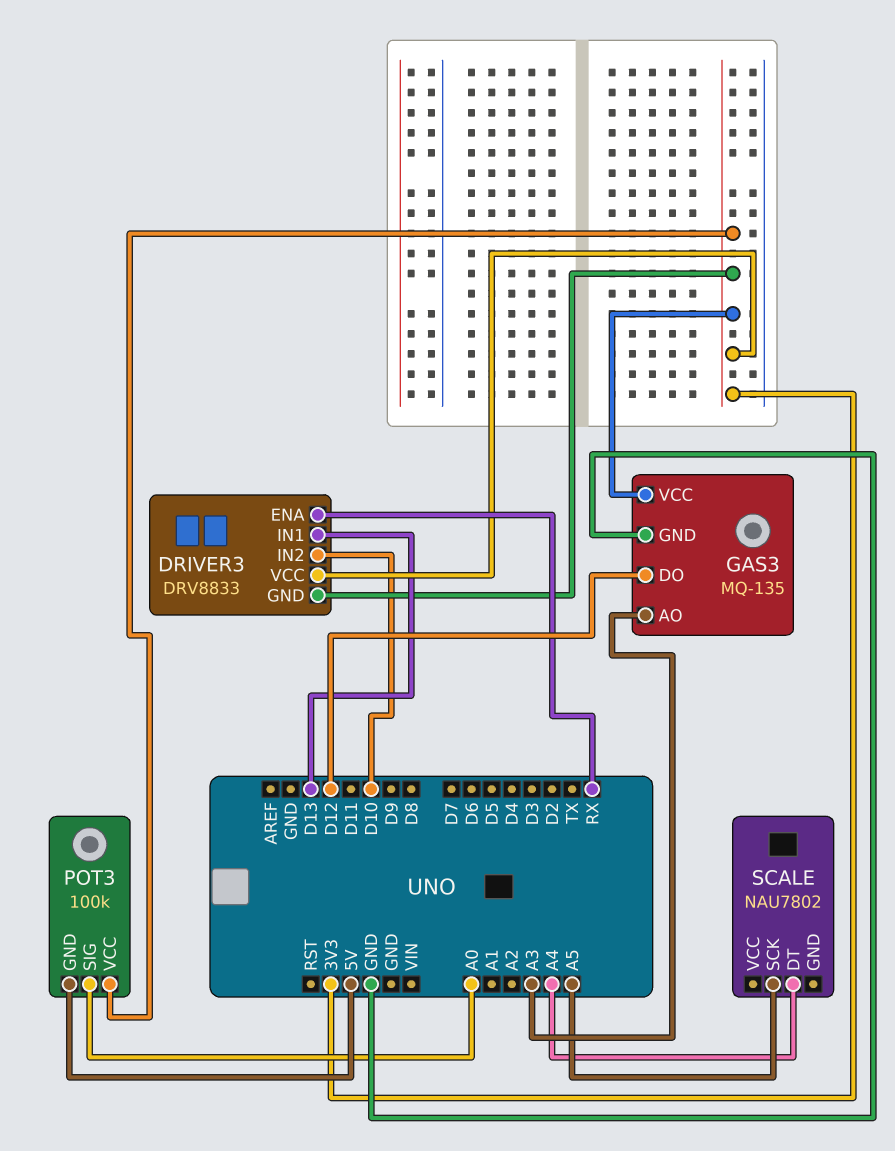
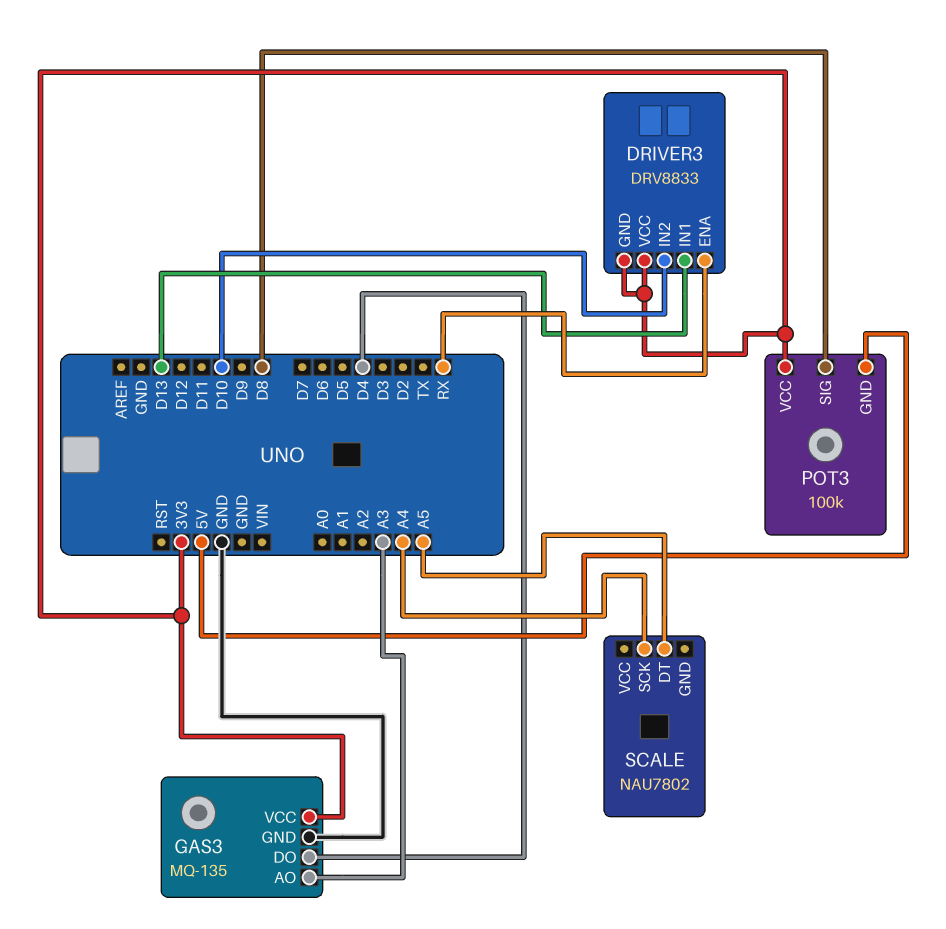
GAS3 pin DO: D12 -> D4
POT3 pin SIG: A0 -> D8
SCALE pin DT: A4 -> A5
SCALE pin SCK: A5 -> A4

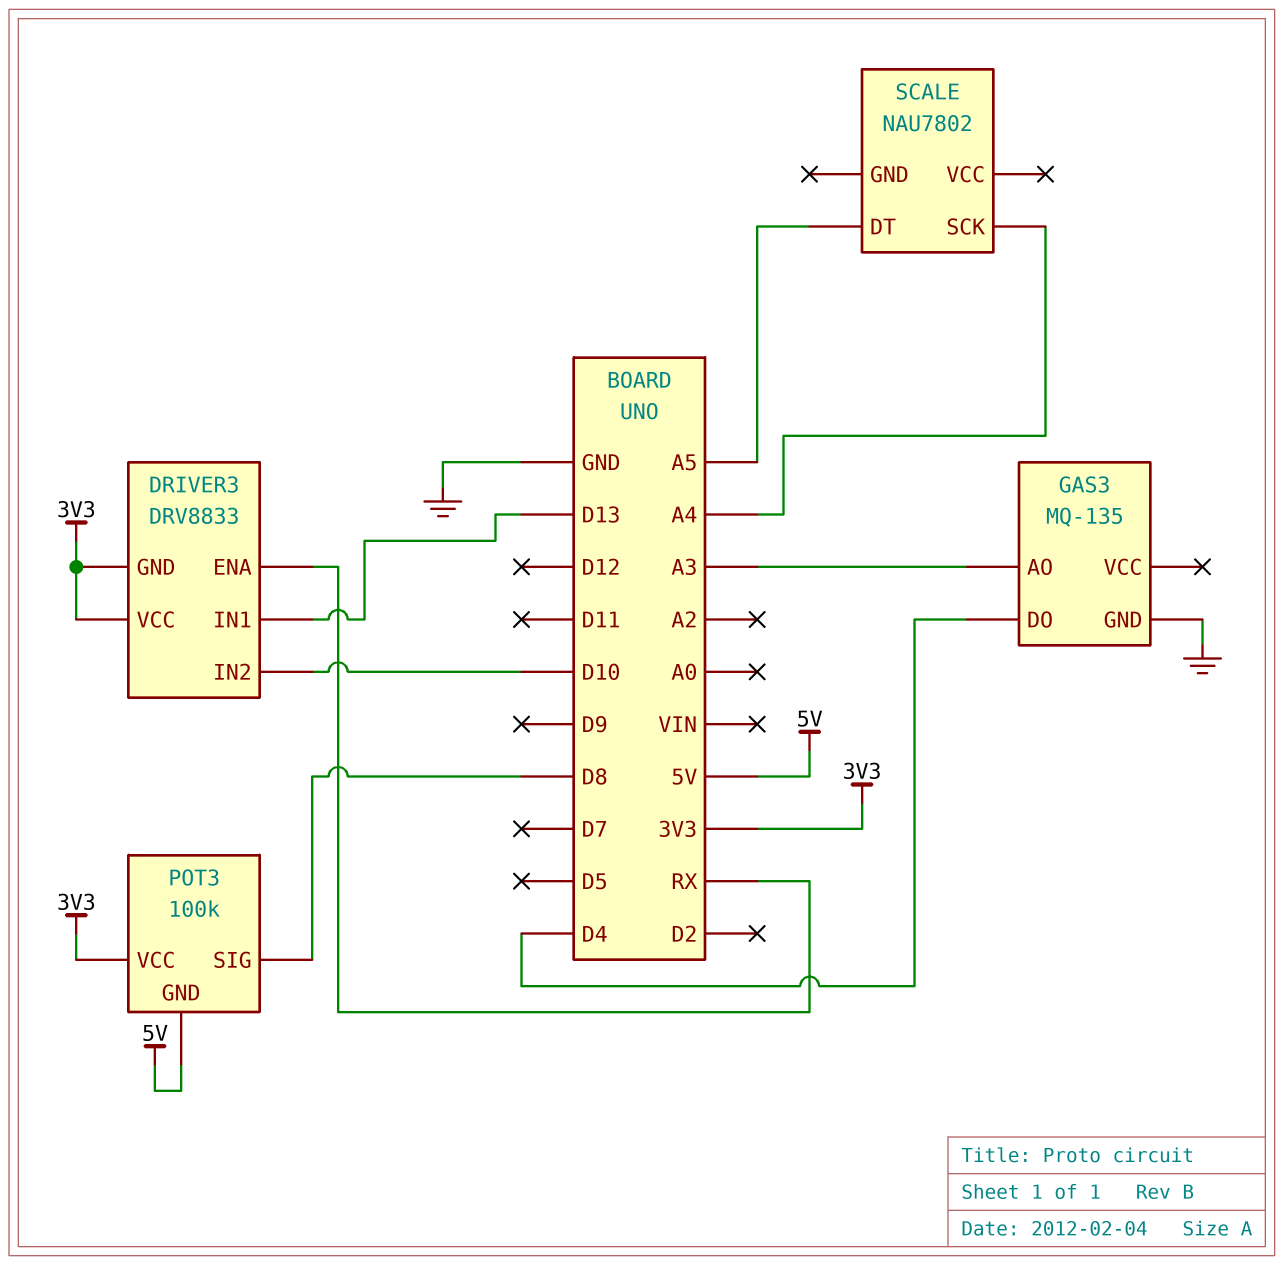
GAS3 pin VCC: 3V3 -> none

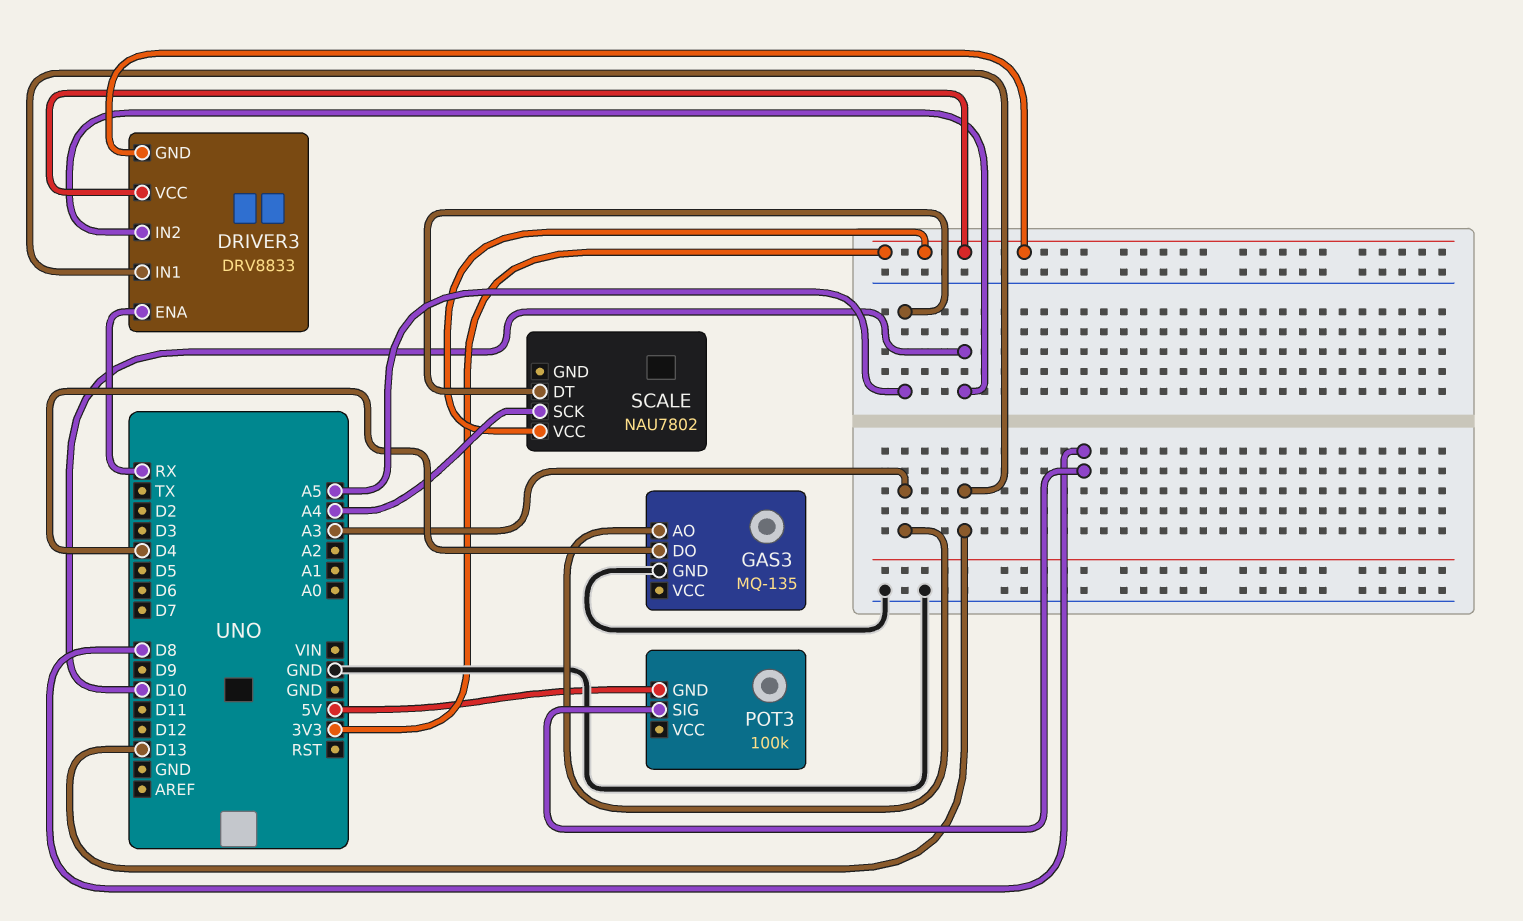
POT3 pin VCC: 3V3 -> none
SCALE pin VCC: none -> 3V3

